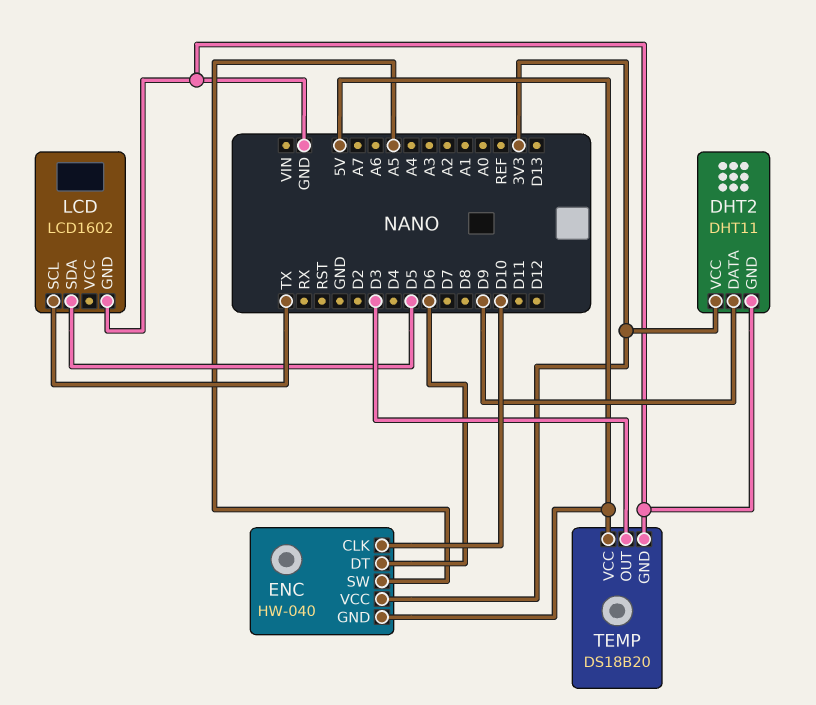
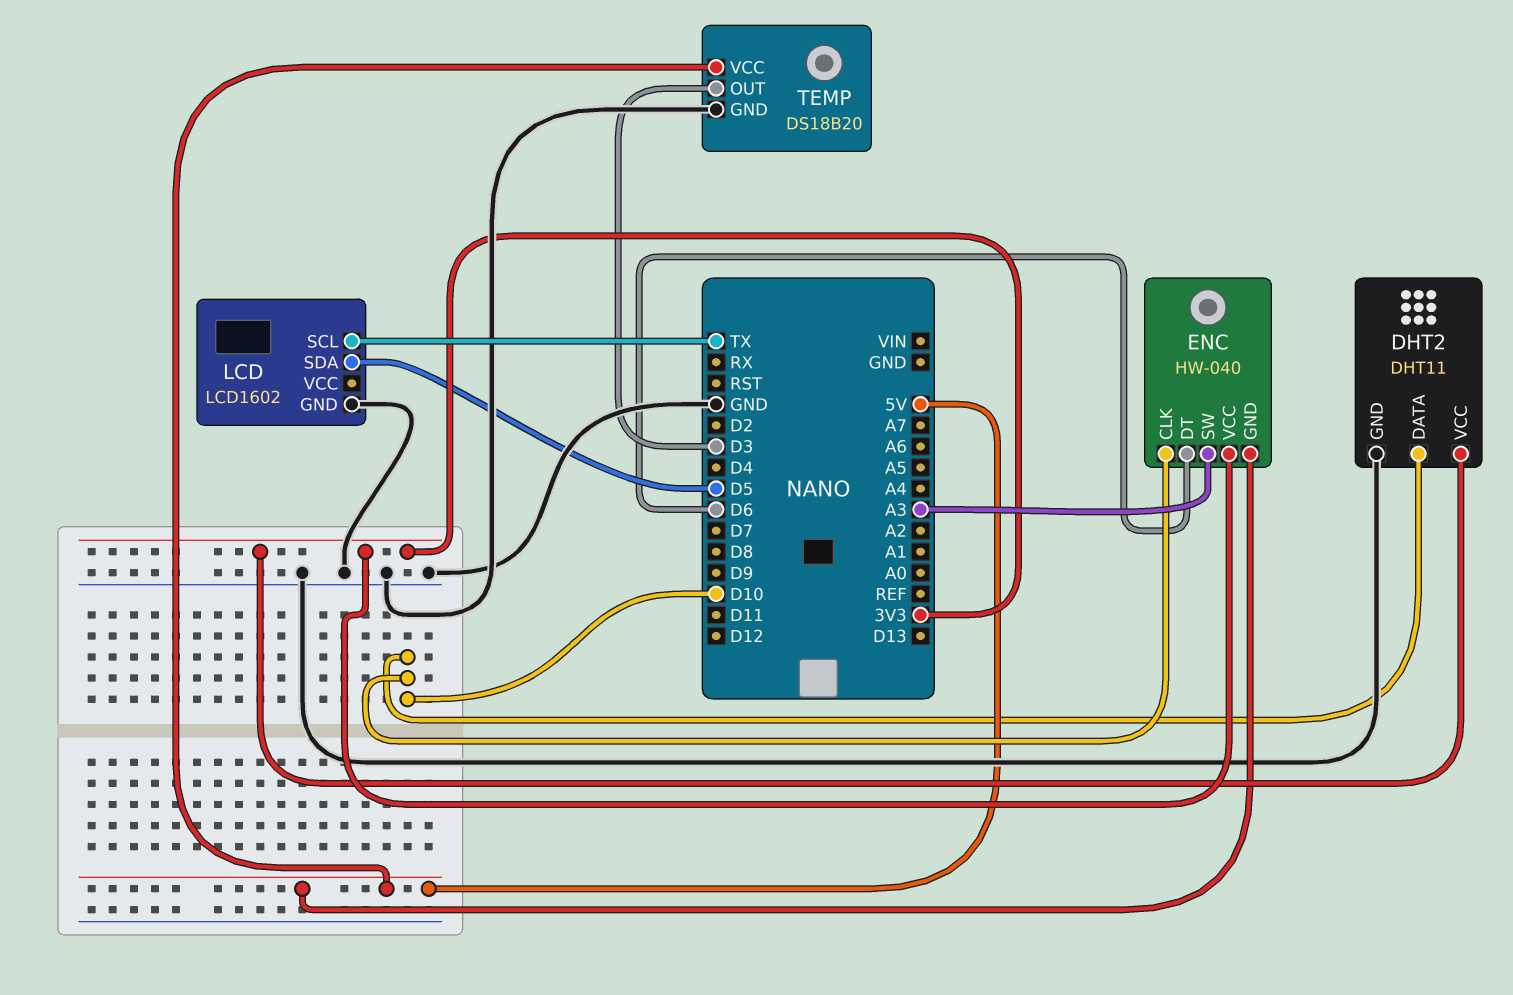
DHT2 pin DATA: D9 -> D10
ENC pin SW: A5 -> A3

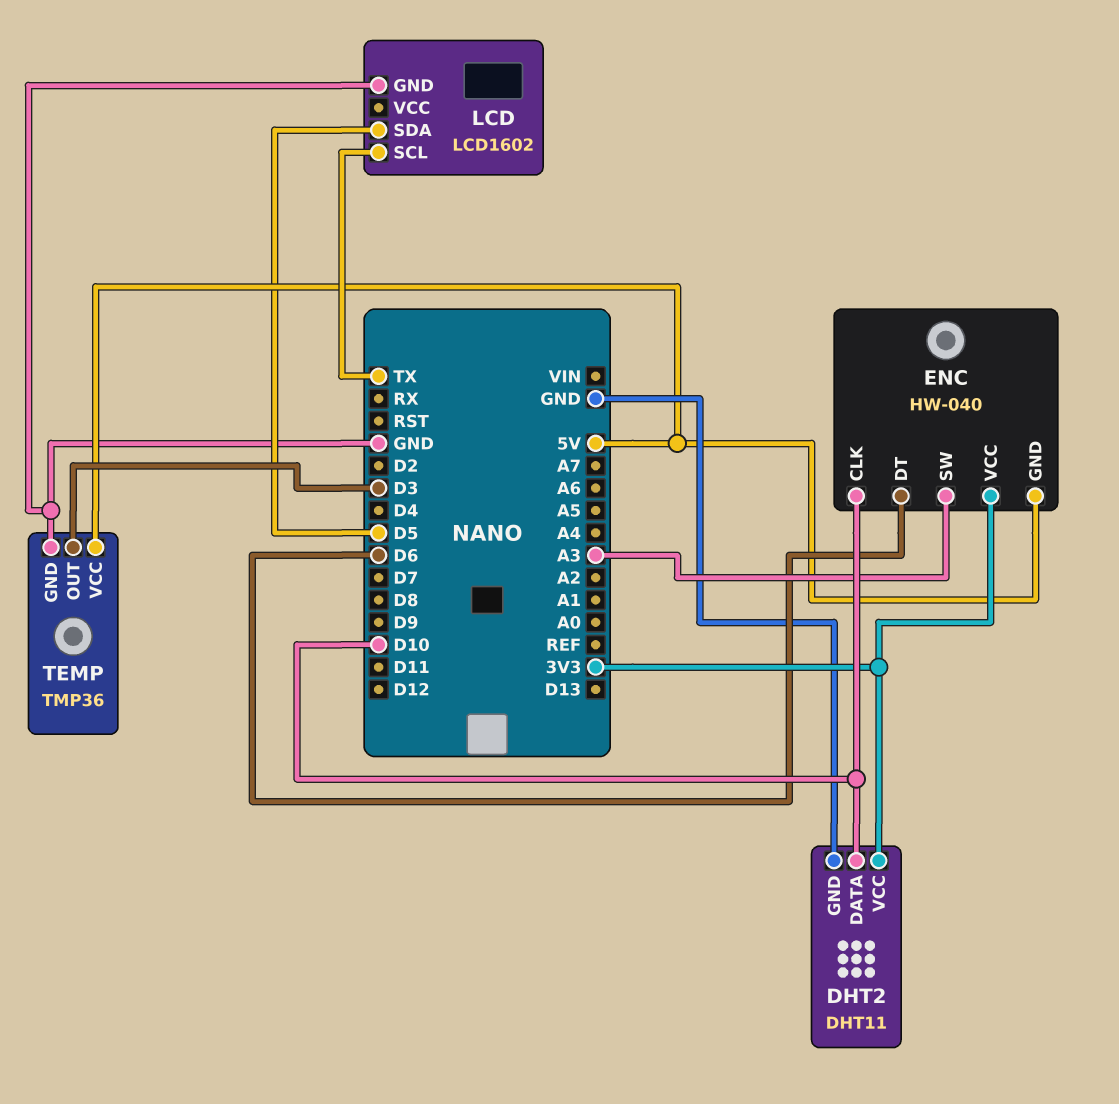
TEMP: DS18B20 -> TMP36

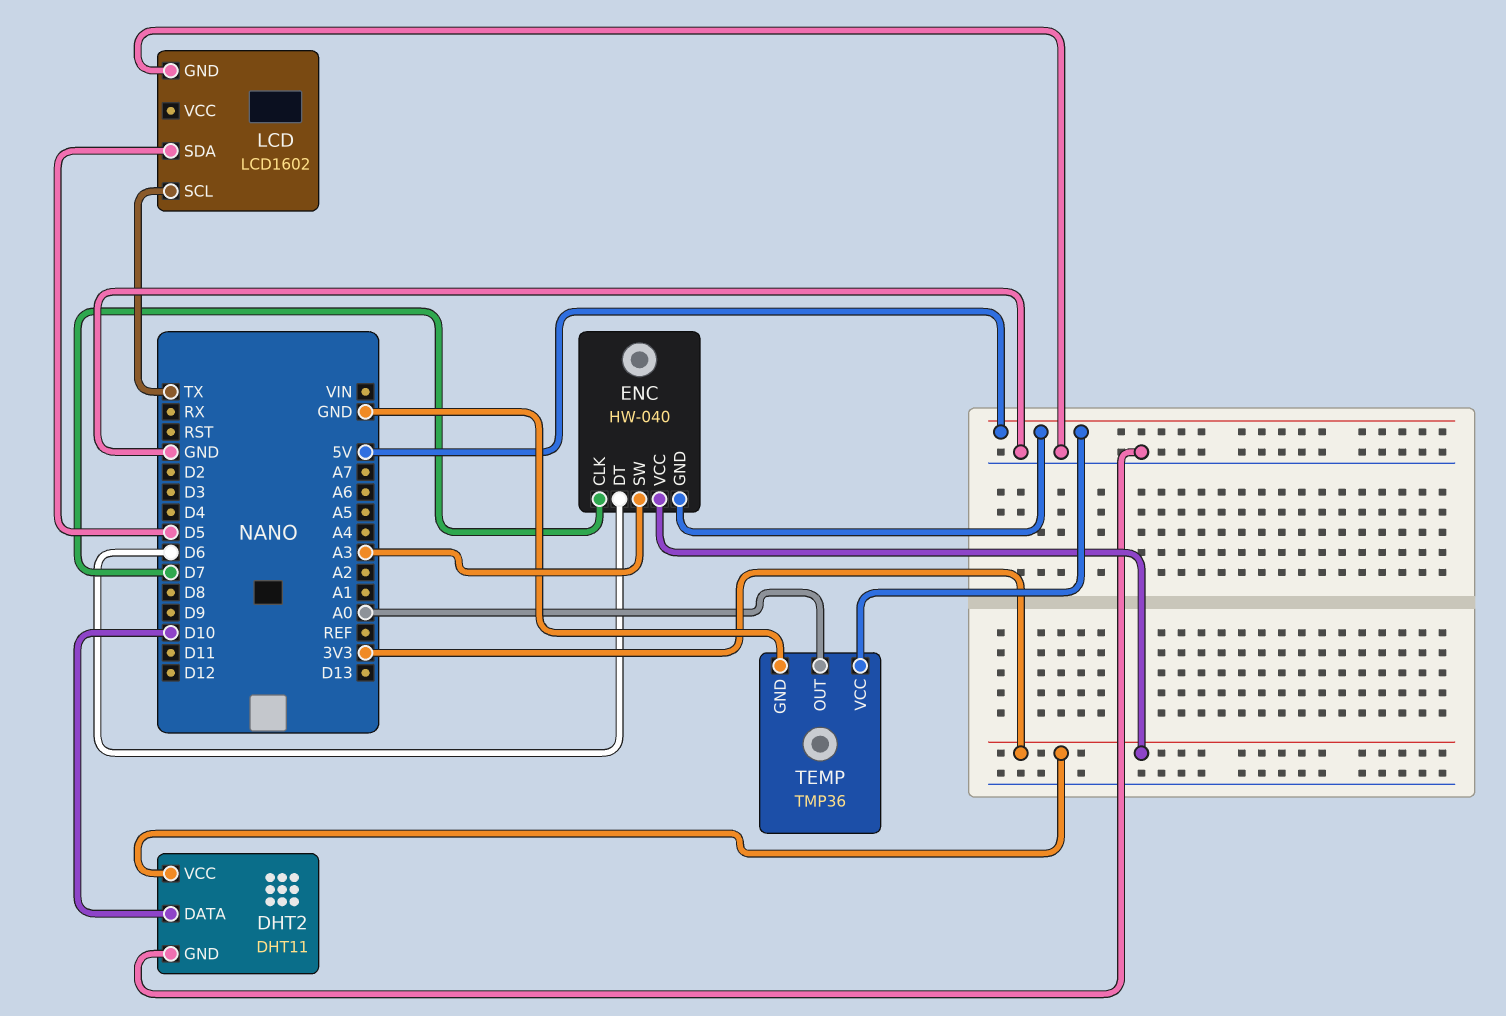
ENC pin CLK: D10 -> D7
TEMP pin OUT: D3 -> A0

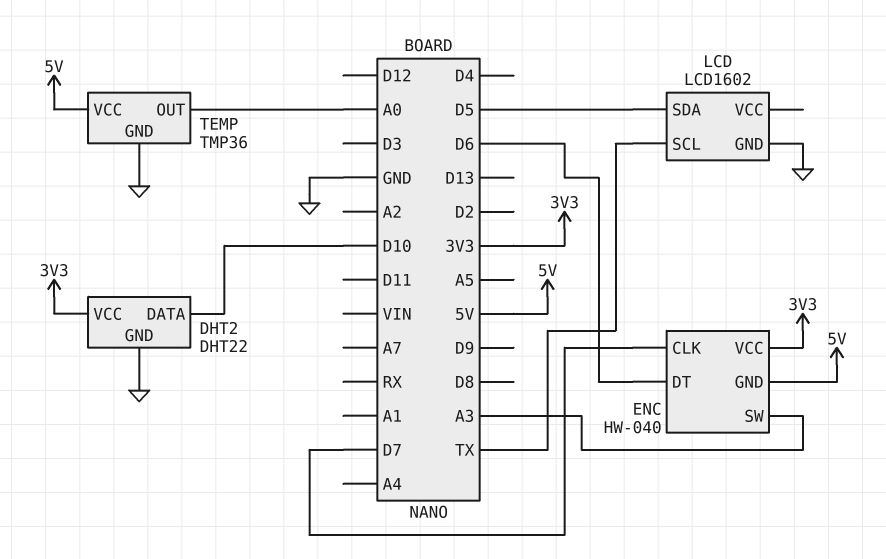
DHT2: DHT11 -> DHT22

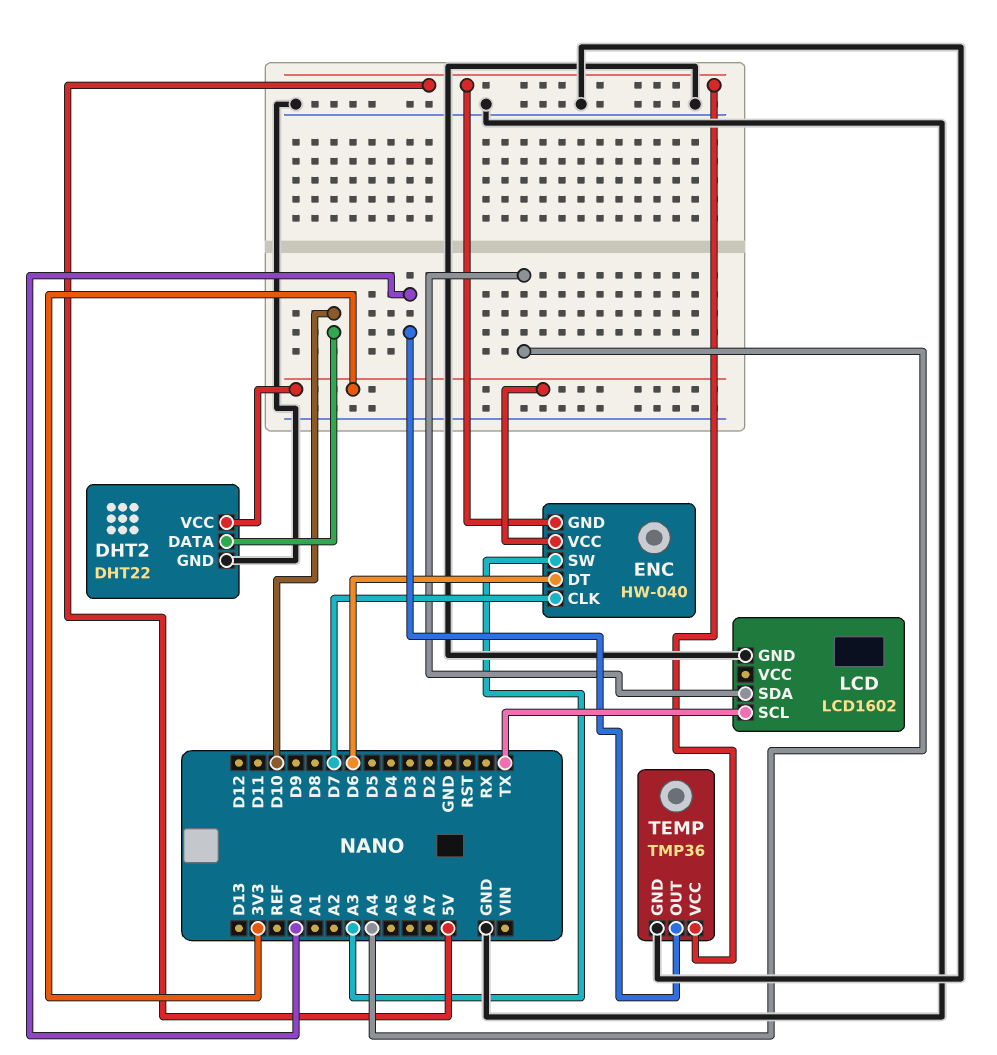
LCD pin SDA: D5 -> A4

